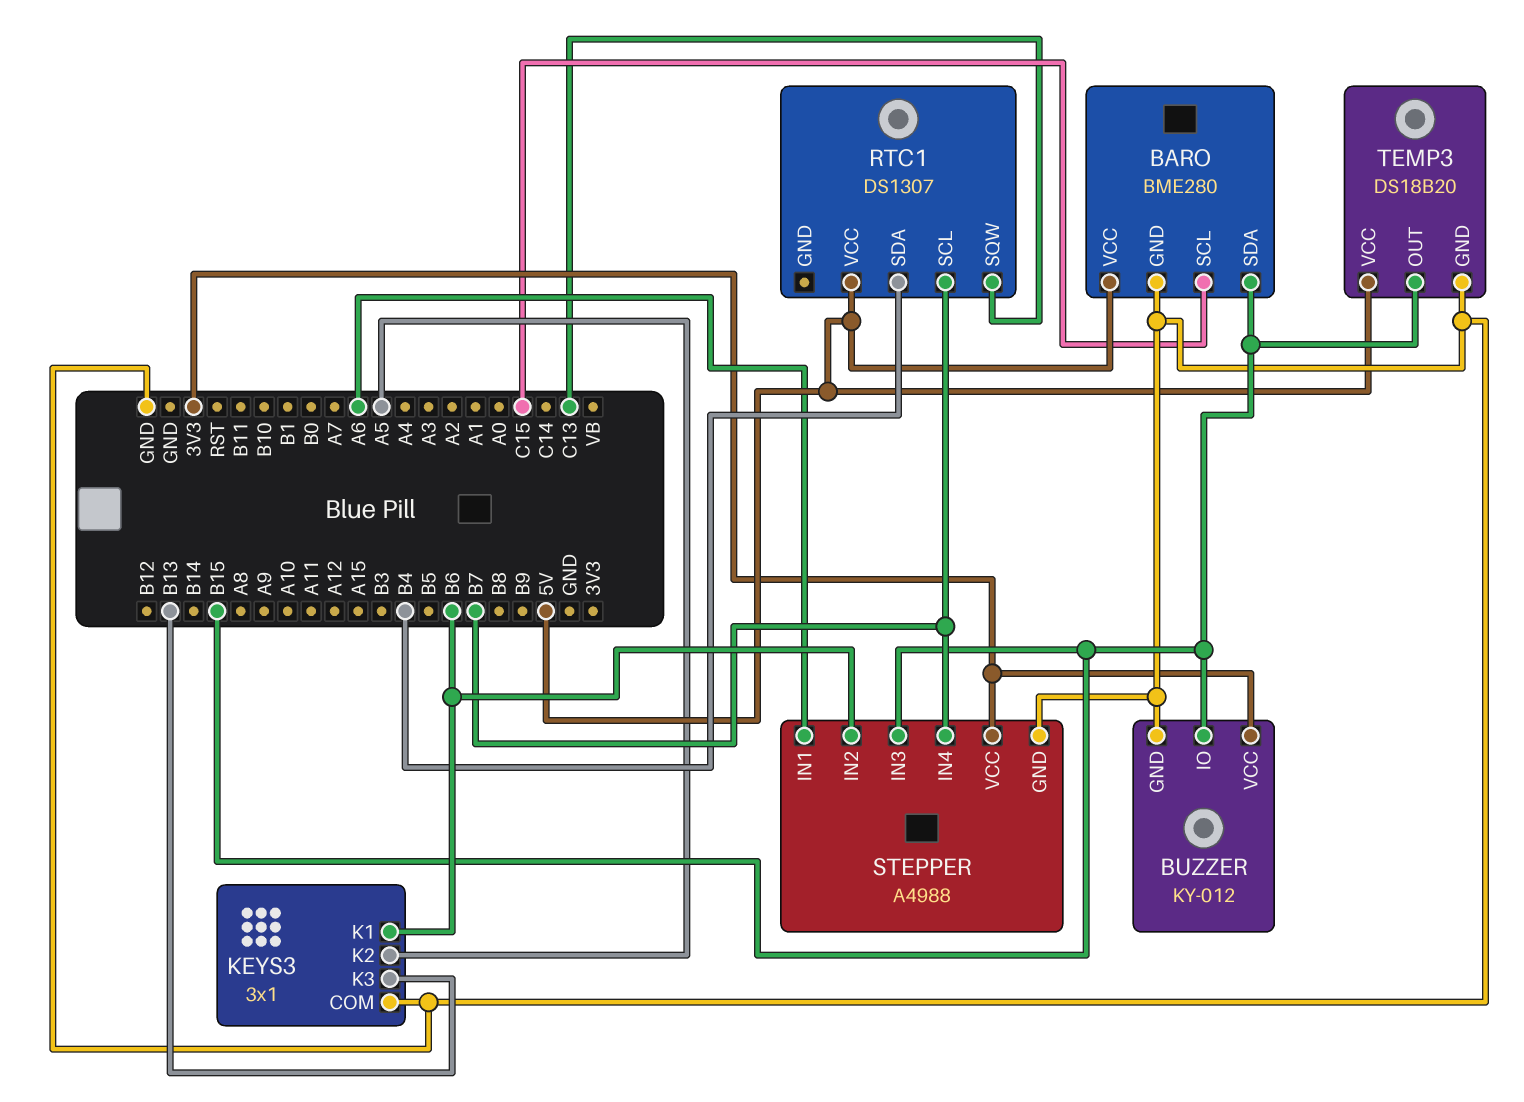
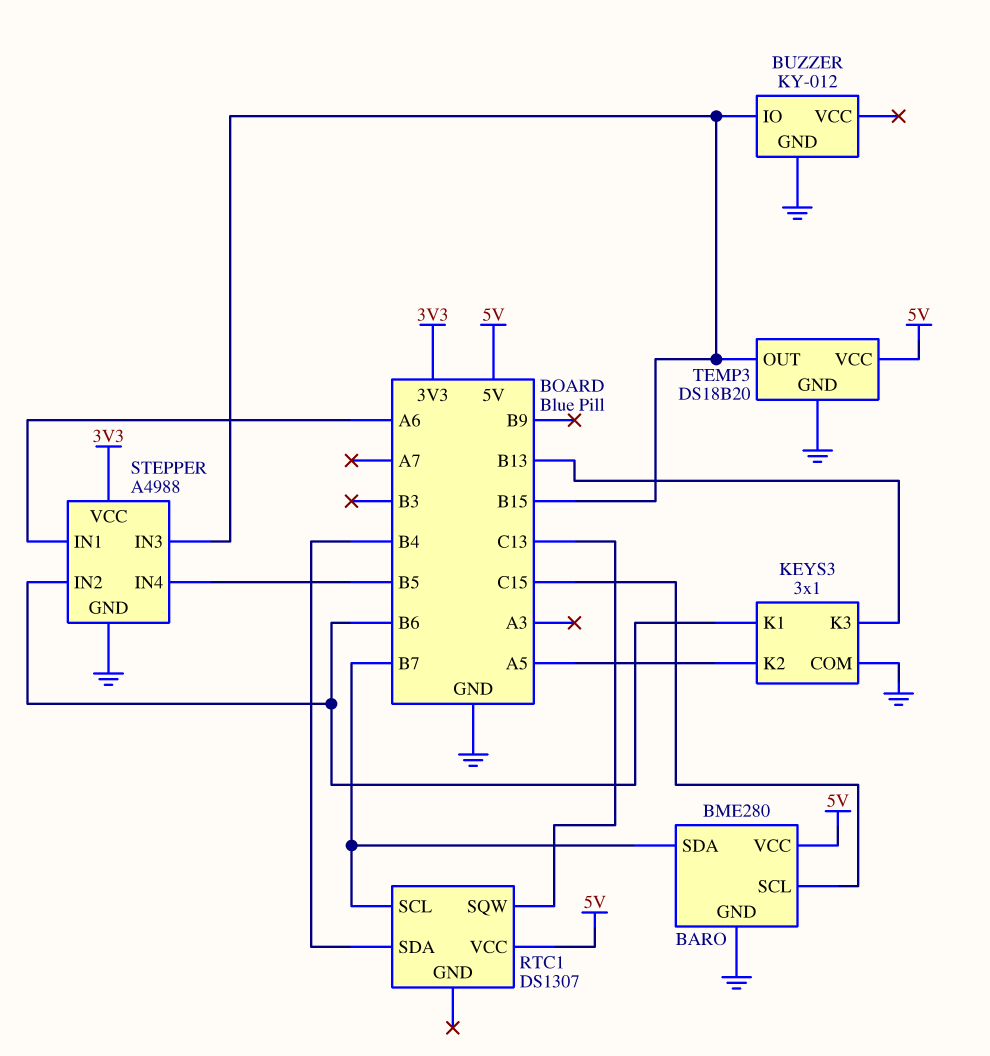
BARO pin SDA: B15 -> B7
BUZZER pin VCC: 3V3 -> none
STEPPER pin IN4: B7 -> B5

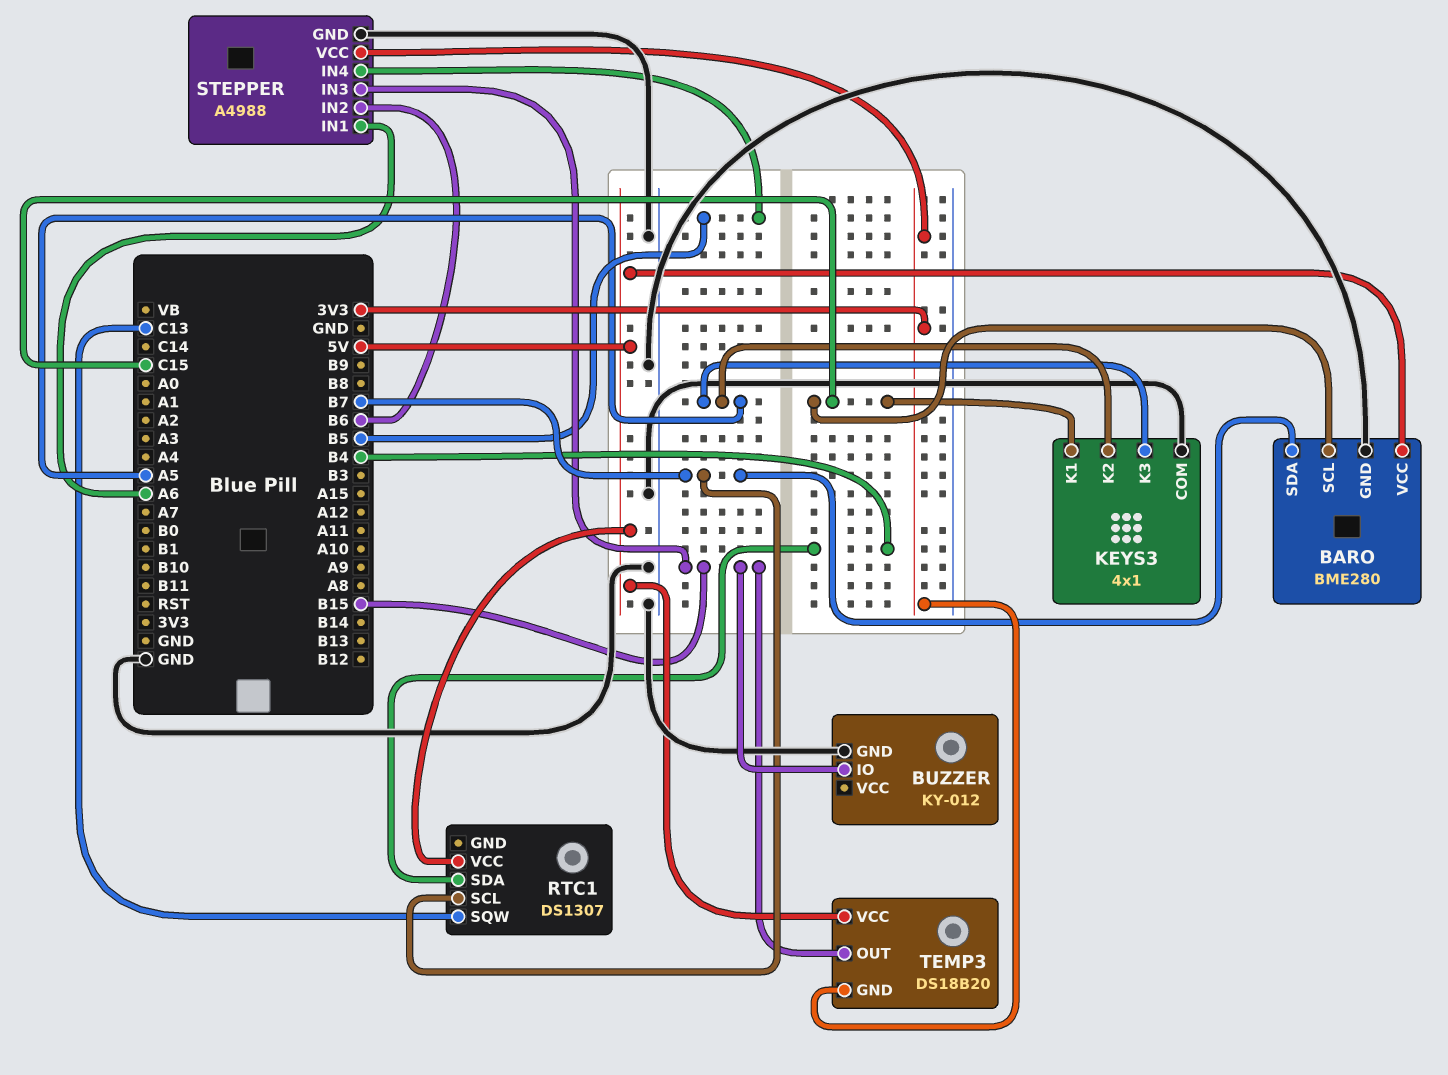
KEYS3: 3x1 -> 4x1
KEYS3 pin K1: B6 -> C15
KEYS3 pin K3: B13 -> A5
TEMP3 pin GND: GND -> 3V3

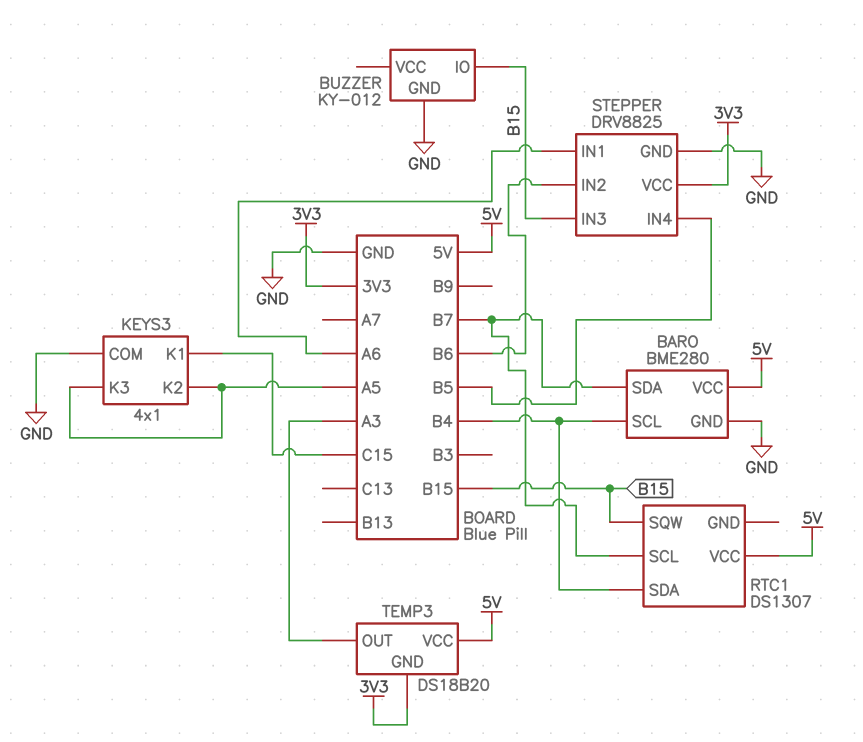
BARO pin SCL: C15 -> B4
RTC1 pin SQW: C13 -> B15
STEPPER: A4988 -> DRV8825
TEMP3 pin OUT: B15 -> A3

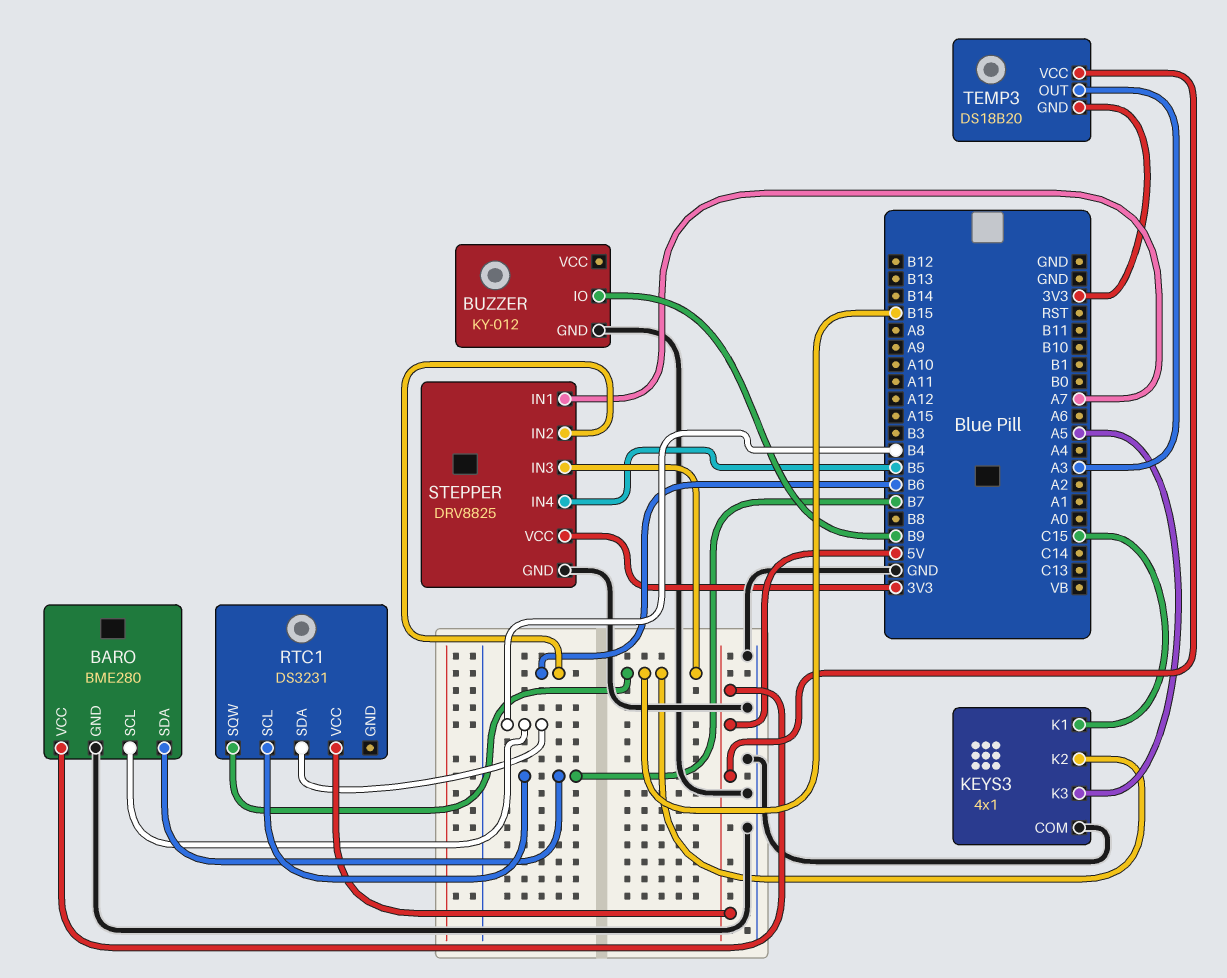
BUZZER pin IO: B15 -> B9
KEYS3 pin K2: A5 -> B15
RTC1: DS1307 -> DS3231
STEPPER pin IN1: A6 -> A7

